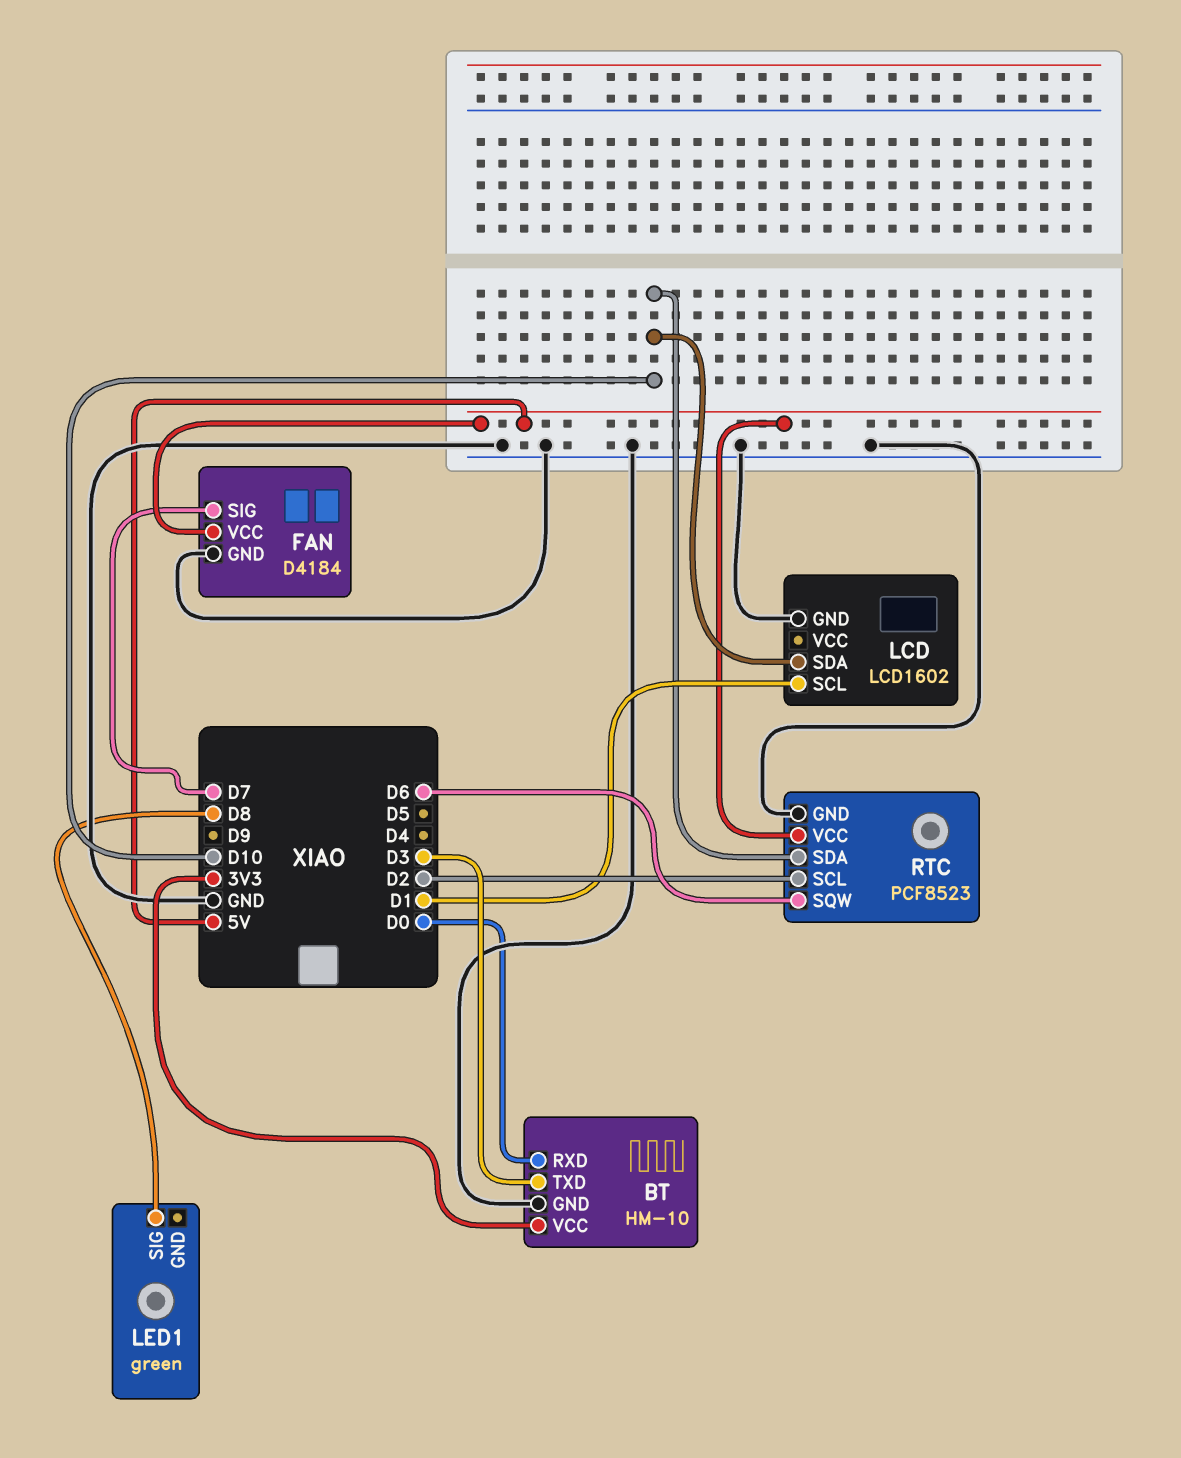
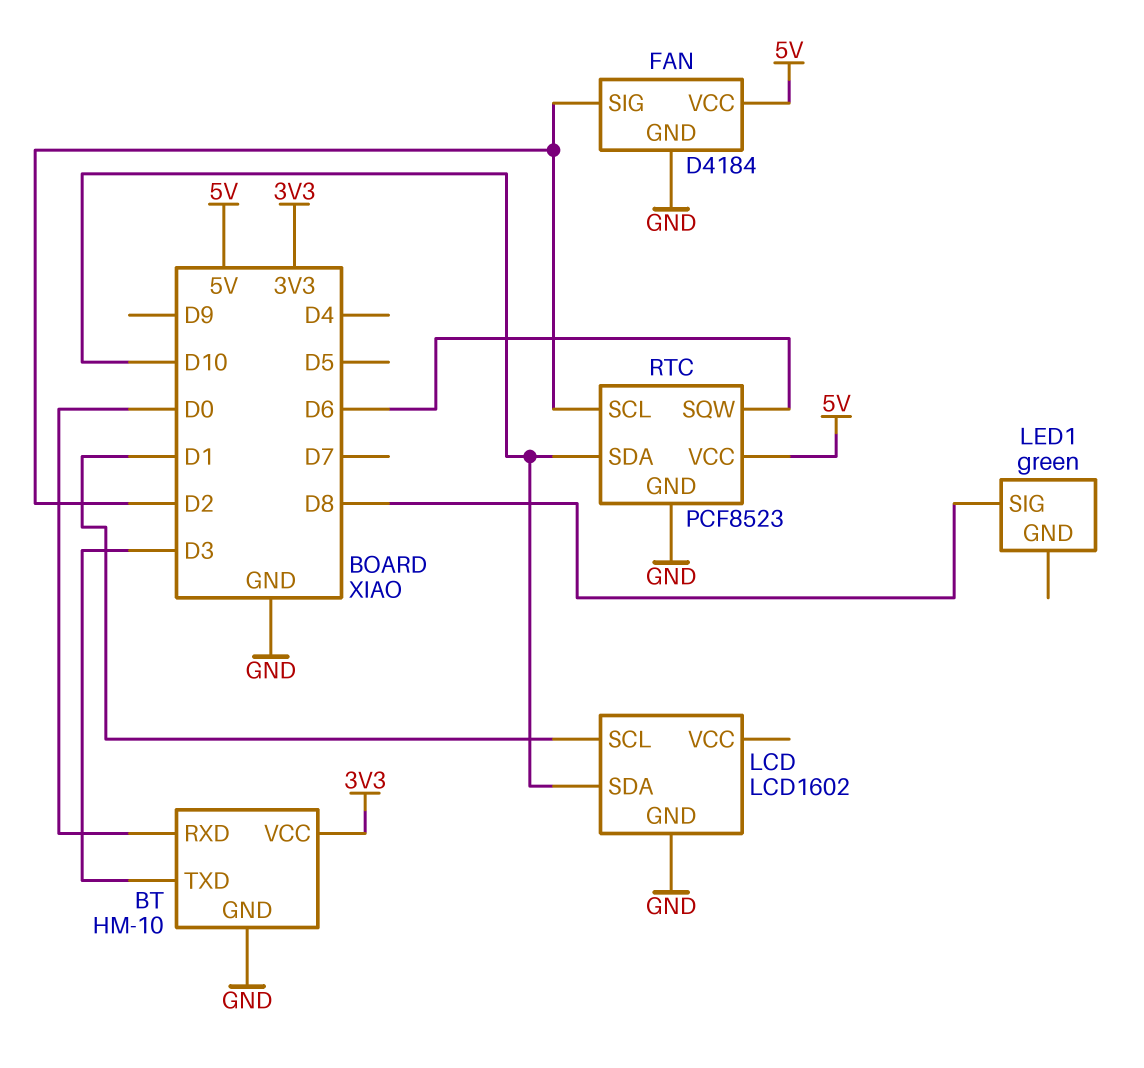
FAN pin SIG: D7 -> D2

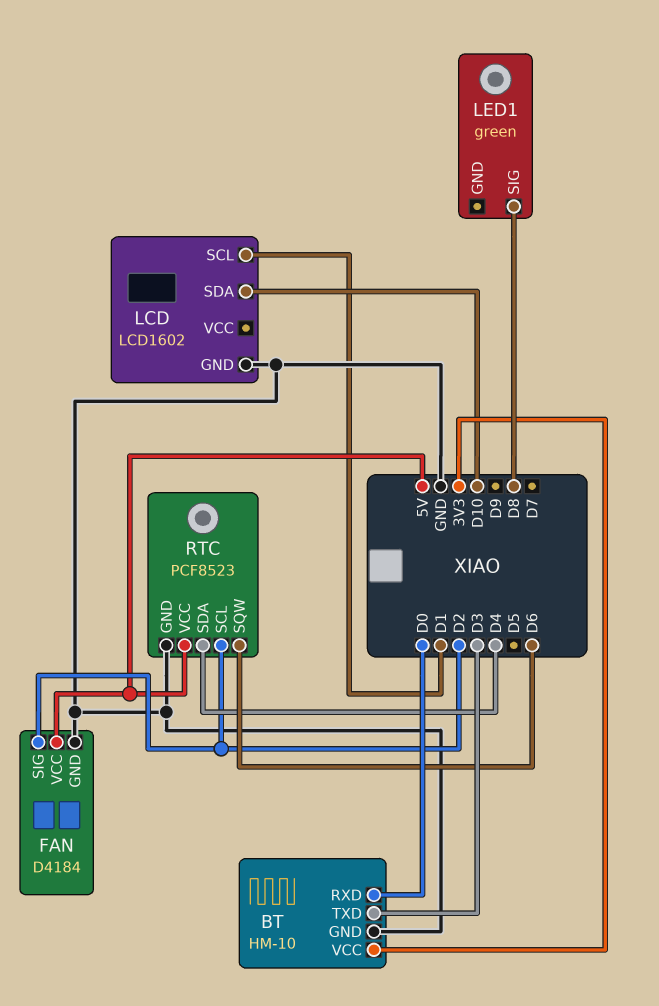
RTC pin SDA: D10 -> D4

